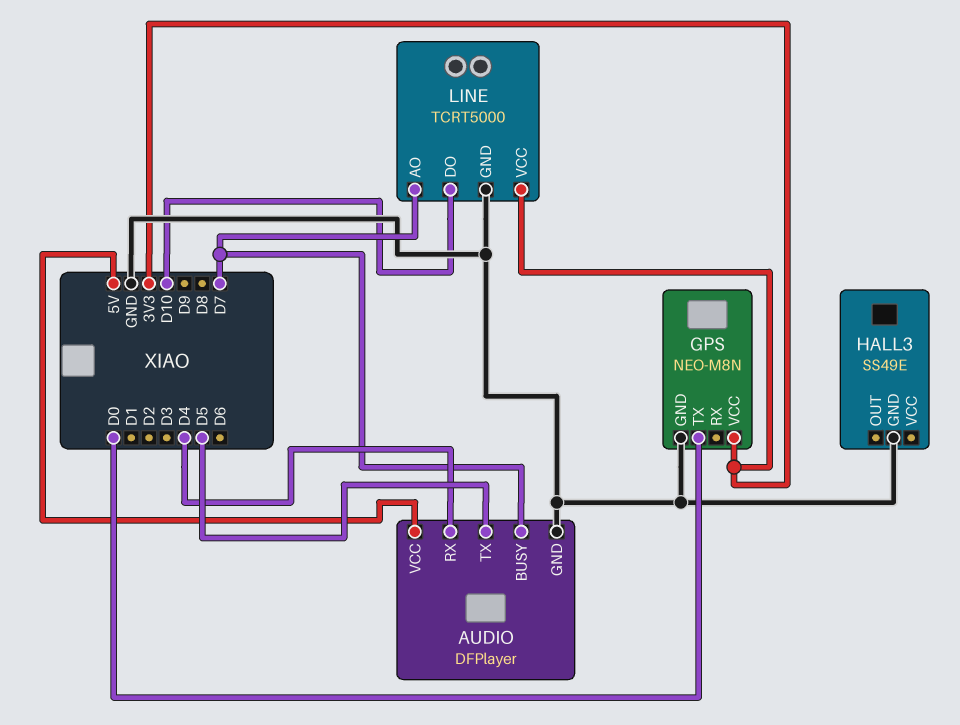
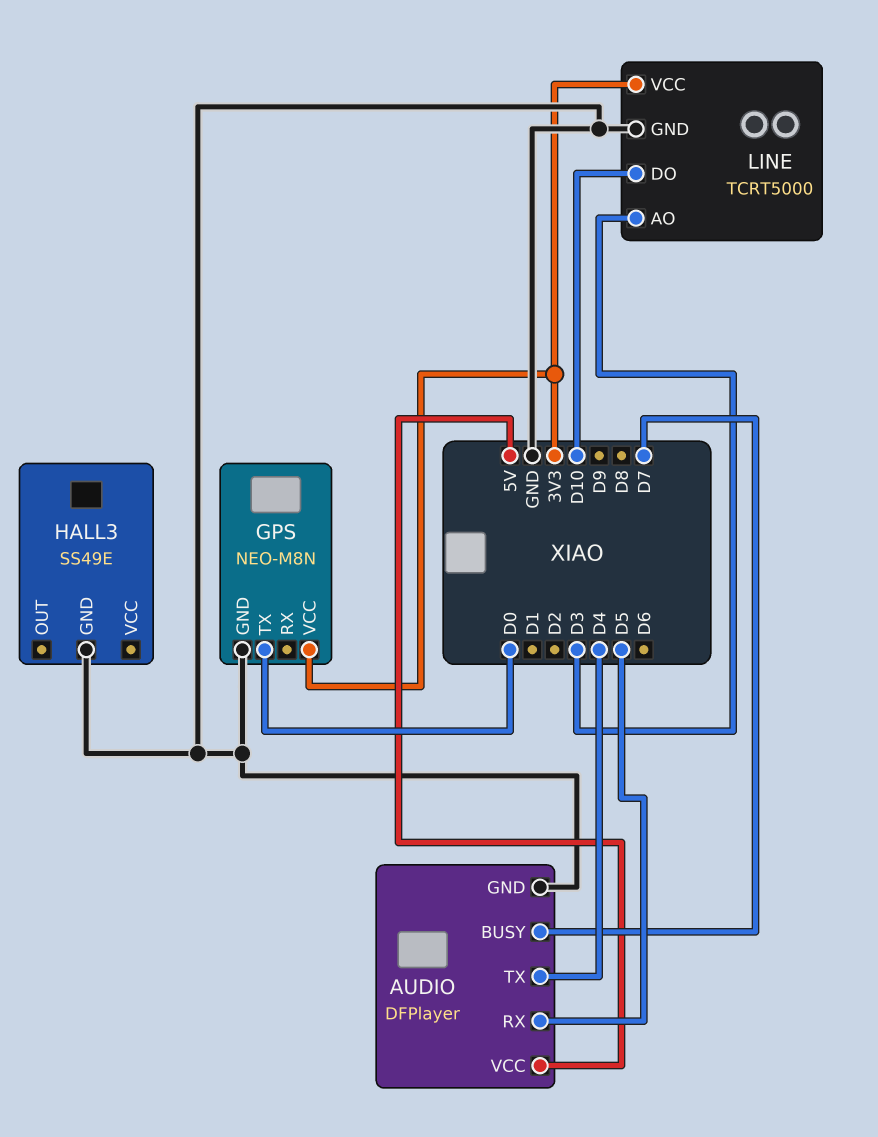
AUDIO pin RX: D4 -> D5
AUDIO pin TX: D5 -> D4
LINE pin AO: D7 -> D3

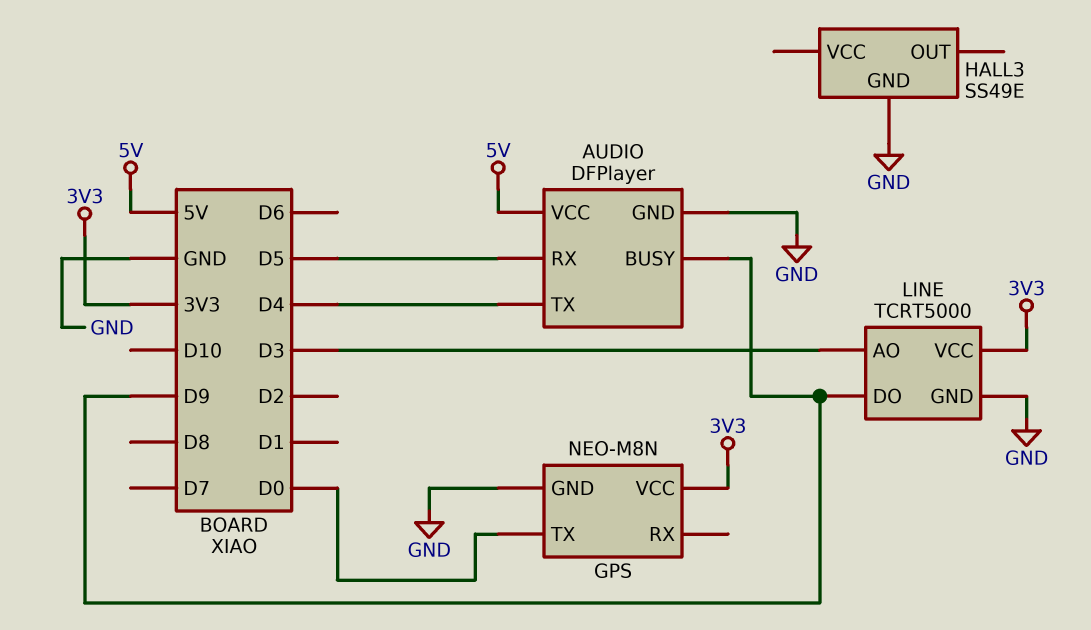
AUDIO pin BUSY: D7 -> D9
LINE pin DO: D10 -> D9

